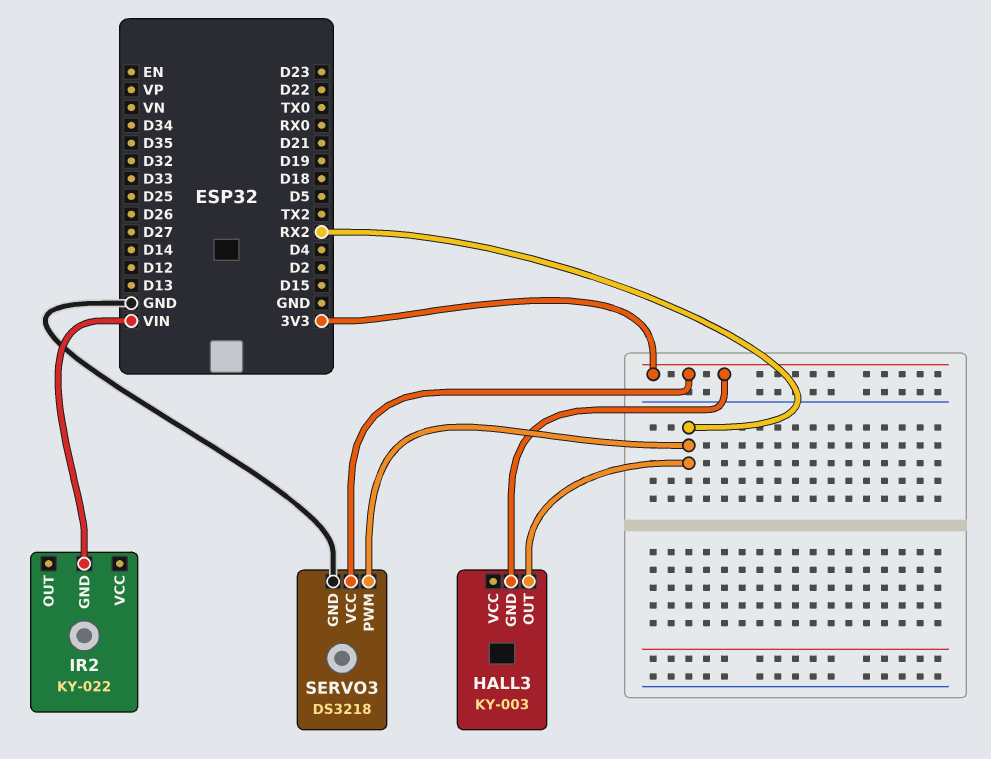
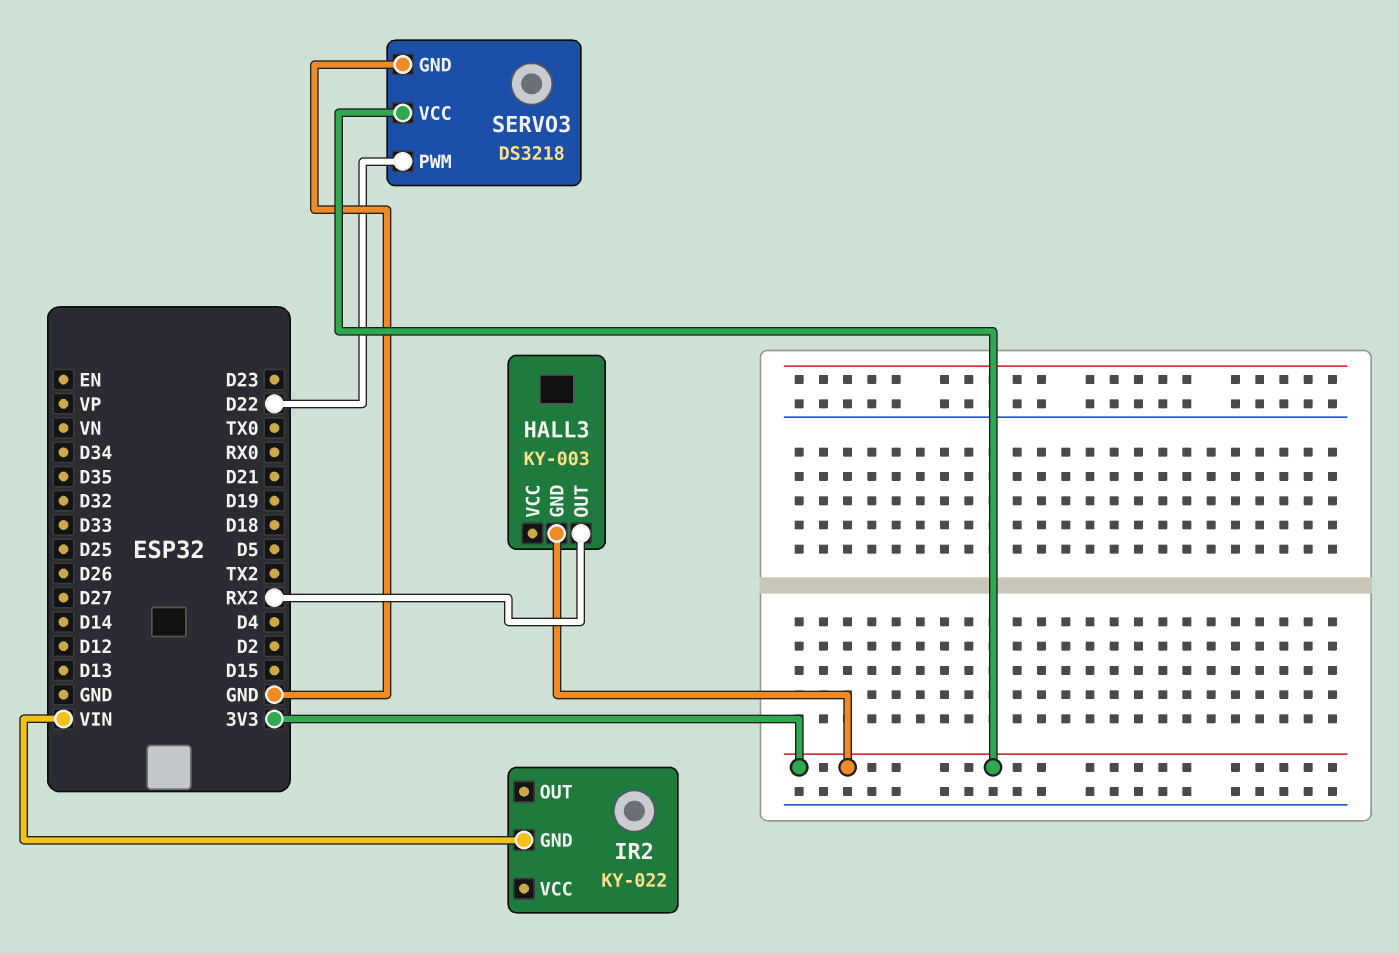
SERVO3 pin PWM: RX2 -> D22

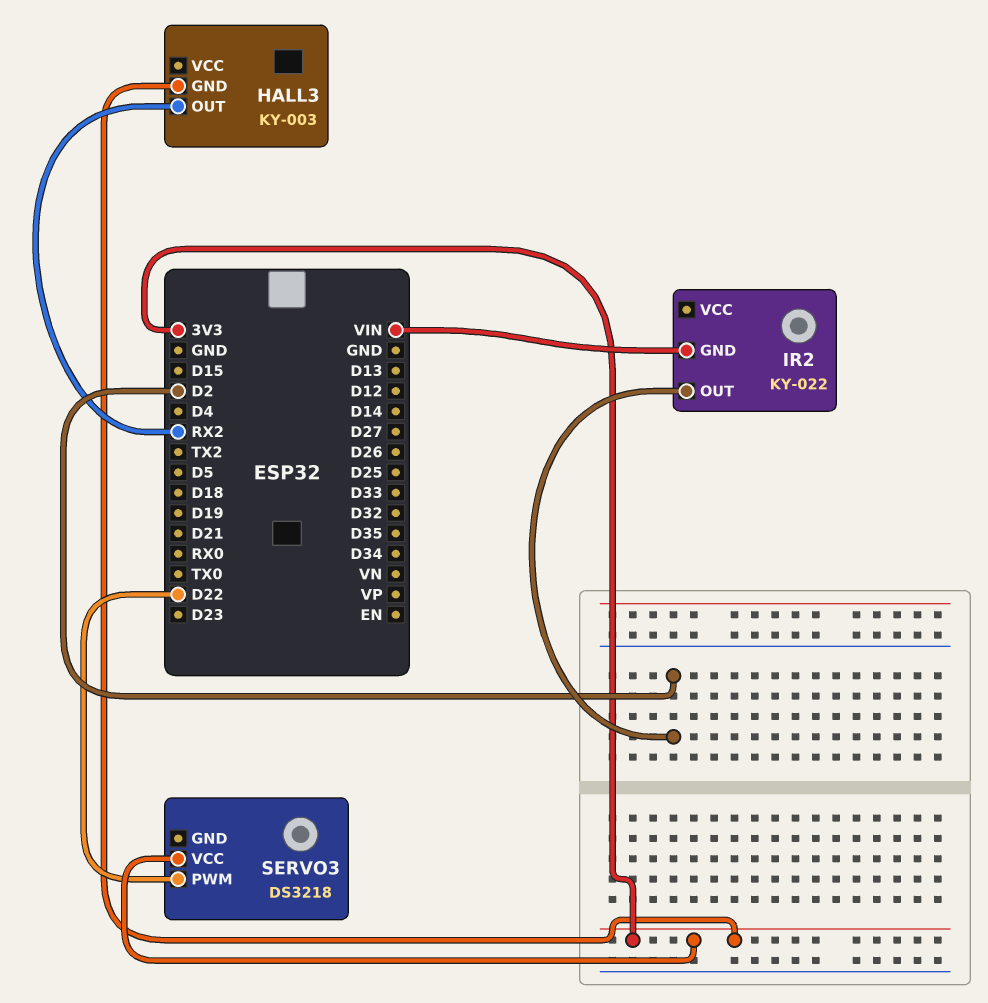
IR2 pin OUT: none -> D2
SERVO3 pin GND: GND -> none

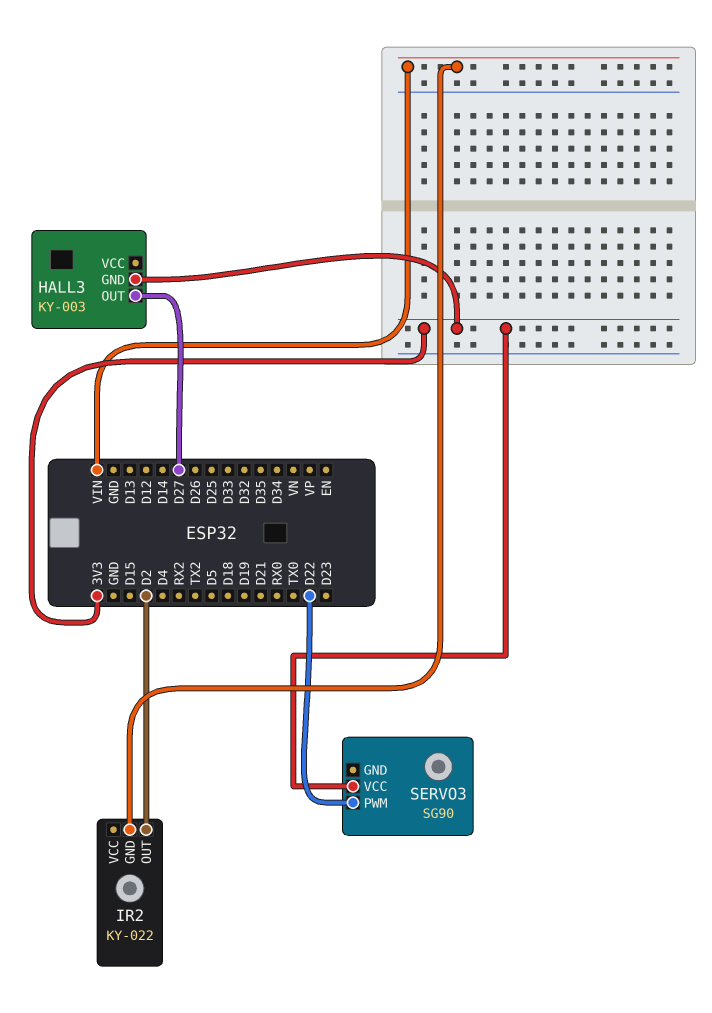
HALL3 pin OUT: RX2 -> D27
SERVO3: DS3218 -> SG90

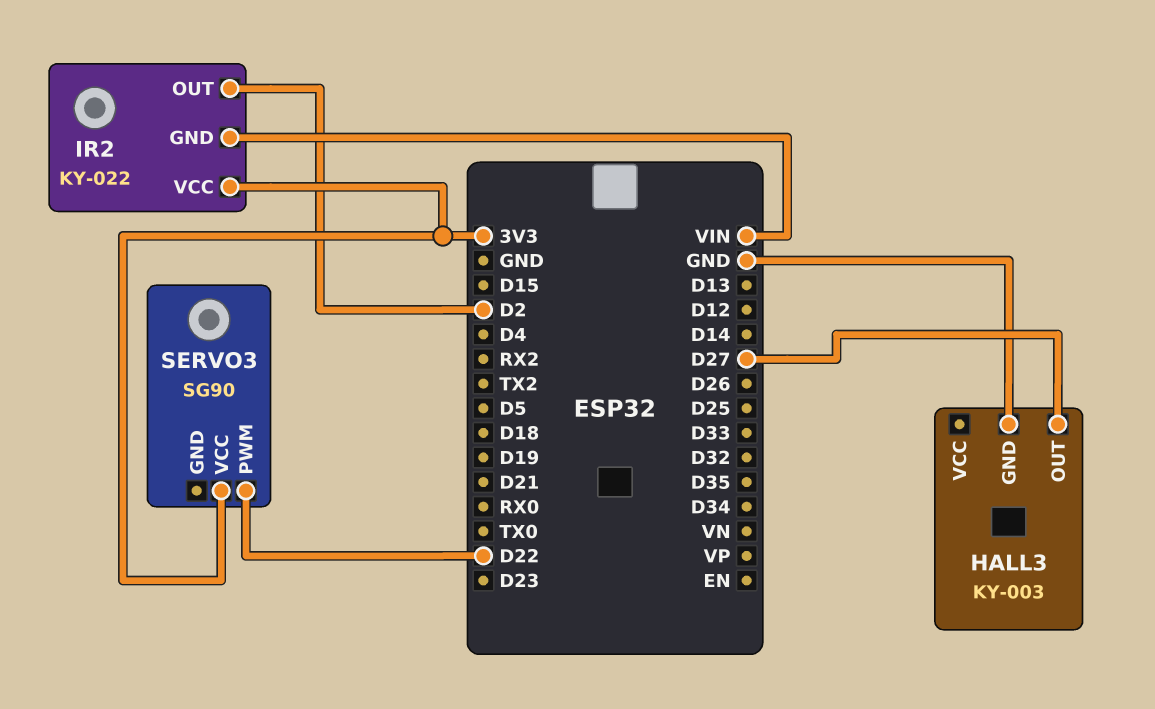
HALL3 pin GND: 3V3 -> GND
IR2 pin VCC: none -> 3V3

